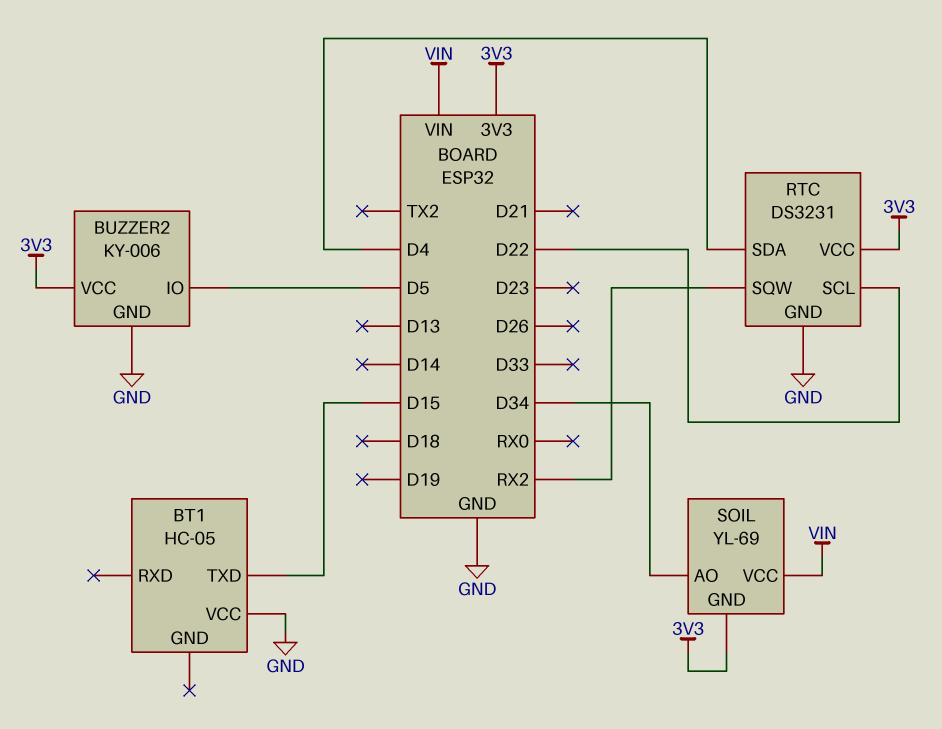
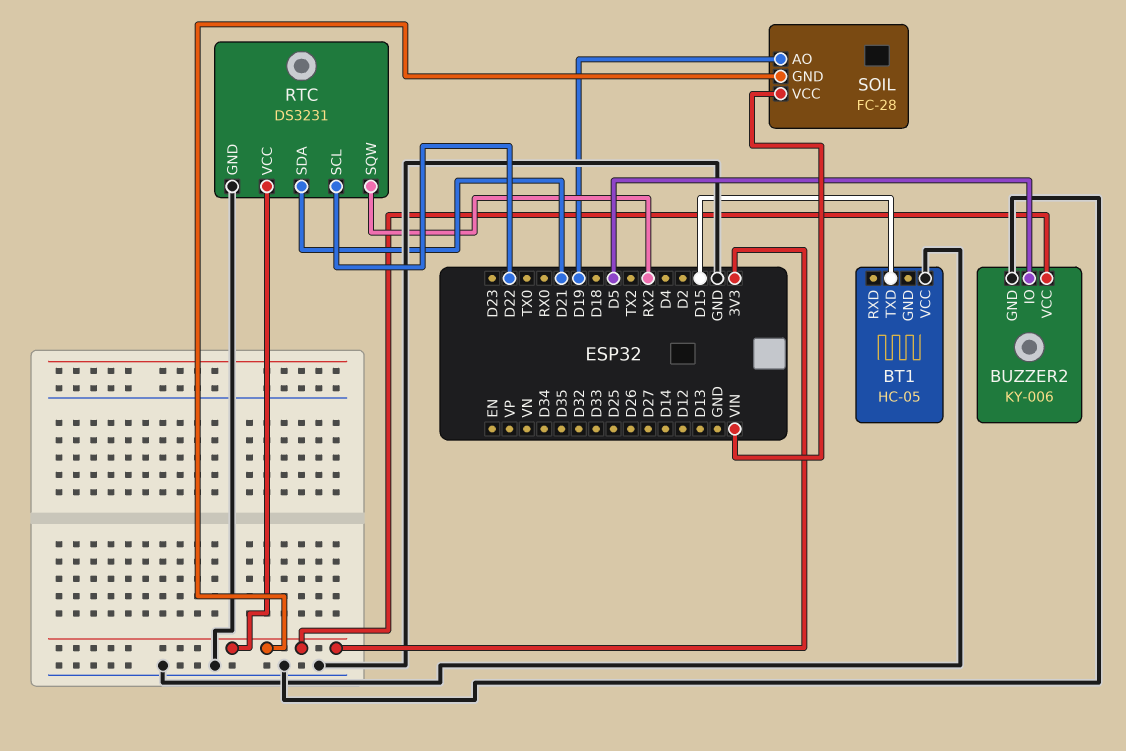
RTC pin SDA: D4 -> D21
SOIL: YL-69 -> FC-28
SOIL pin AO: D34 -> D19

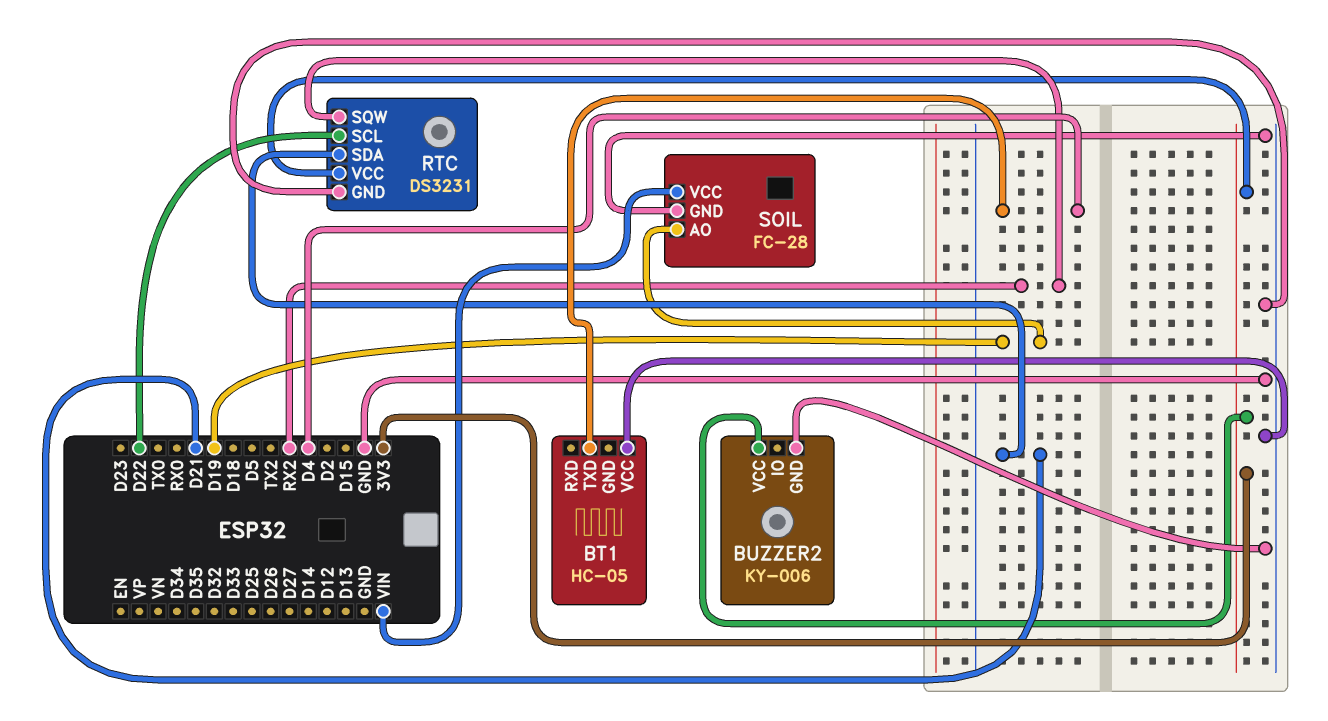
BT1 pin TXD: D15 -> D4
BUZZER2 pin IO: D5 -> none
SOIL pin GND: 3V3 -> GND

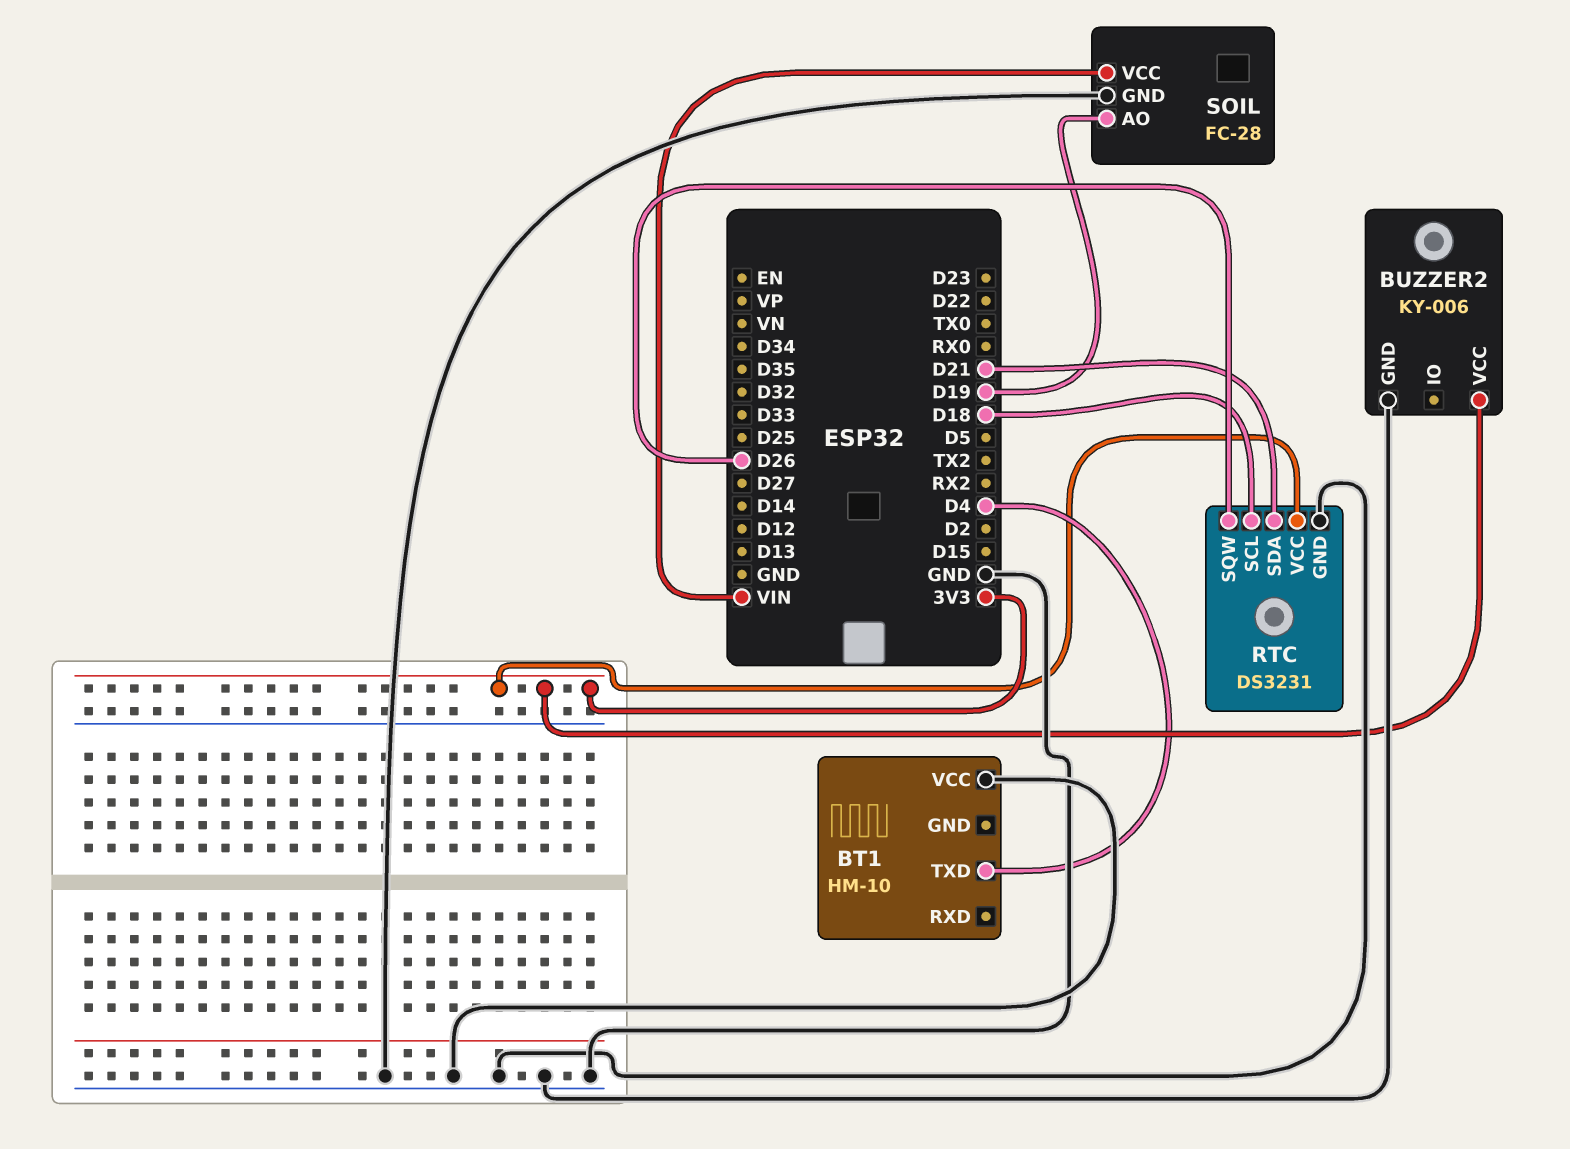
BT1: HC-05 -> HM-10
RTC pin SCL: D22 -> D18
RTC pin SQW: RX2 -> D26

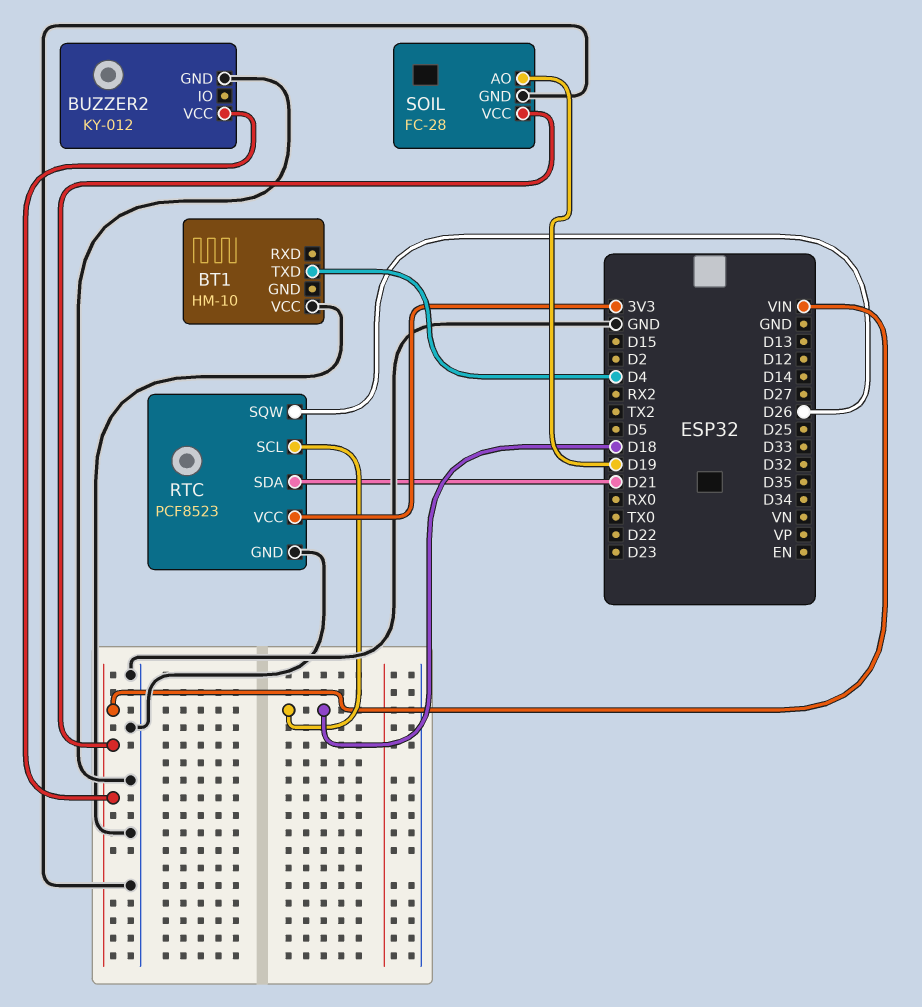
BUZZER2: KY-006 -> KY-012
BUZZER2 pin VCC: 3V3 -> VIN
RTC: DS3231 -> PCF8523

